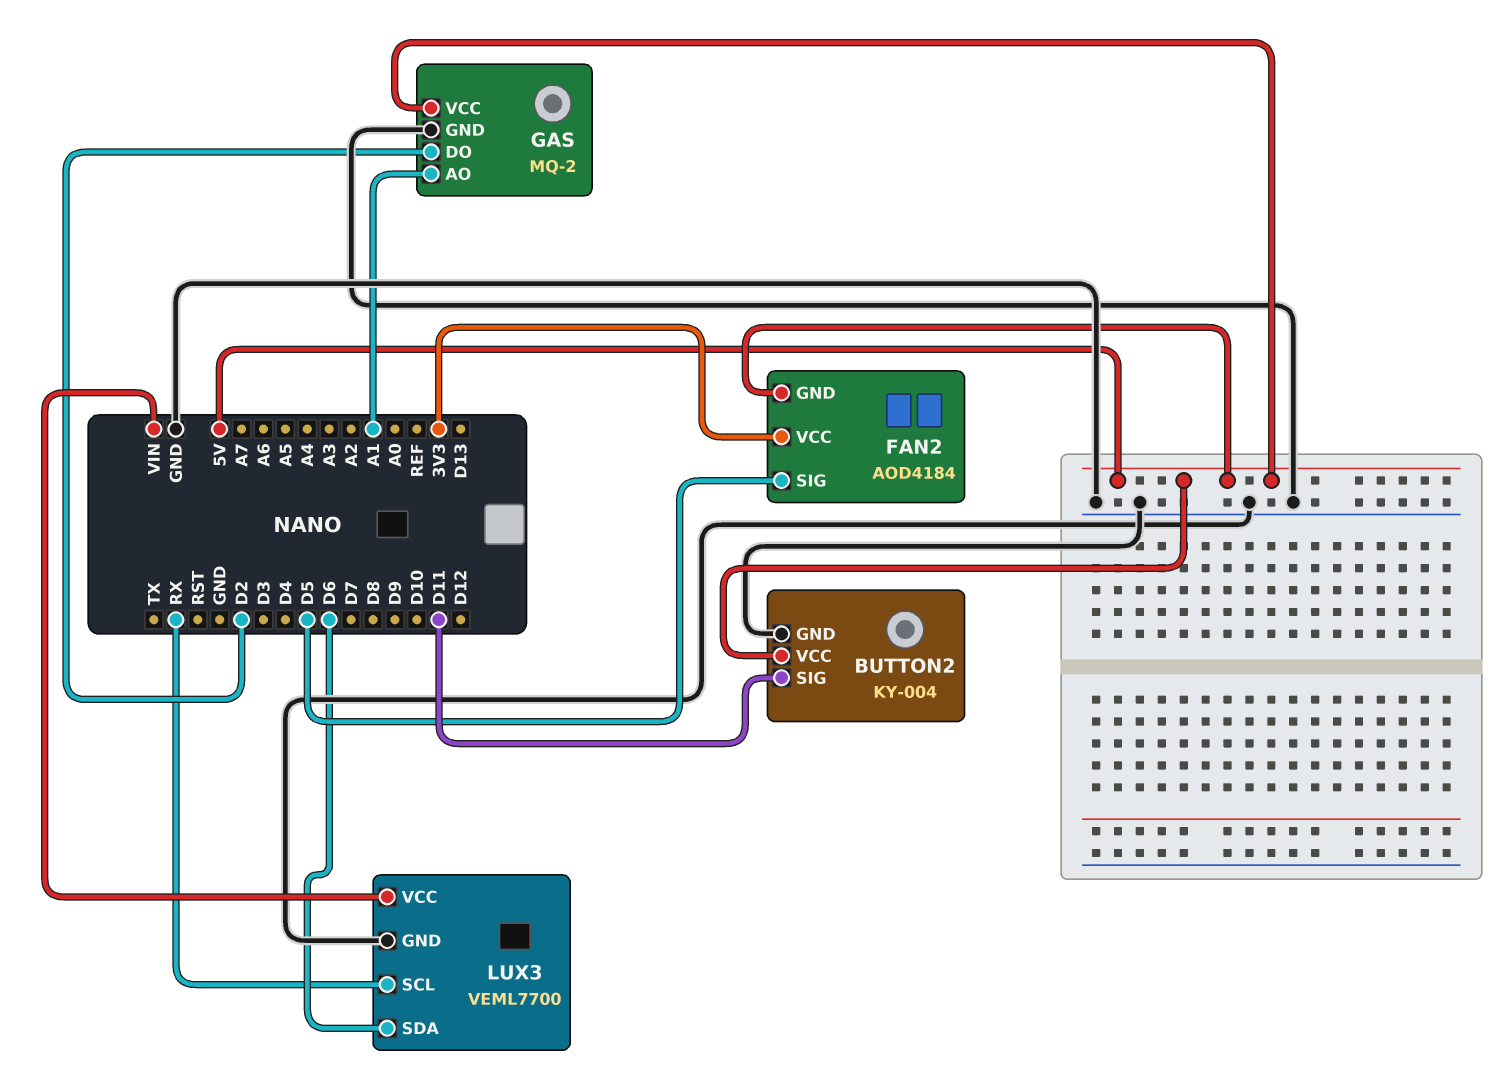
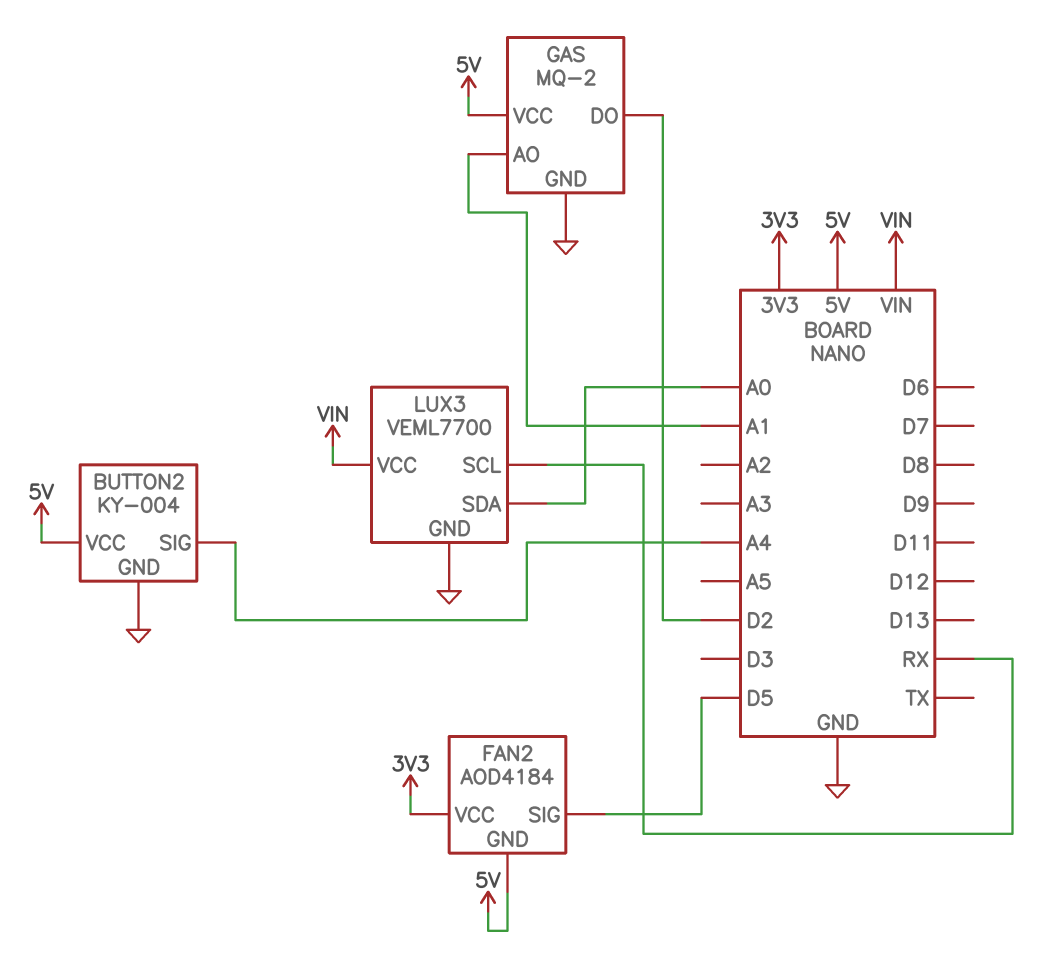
BUTTON2 pin SIG: D11 -> A4
LUX3 pin SDA: D6 -> A0

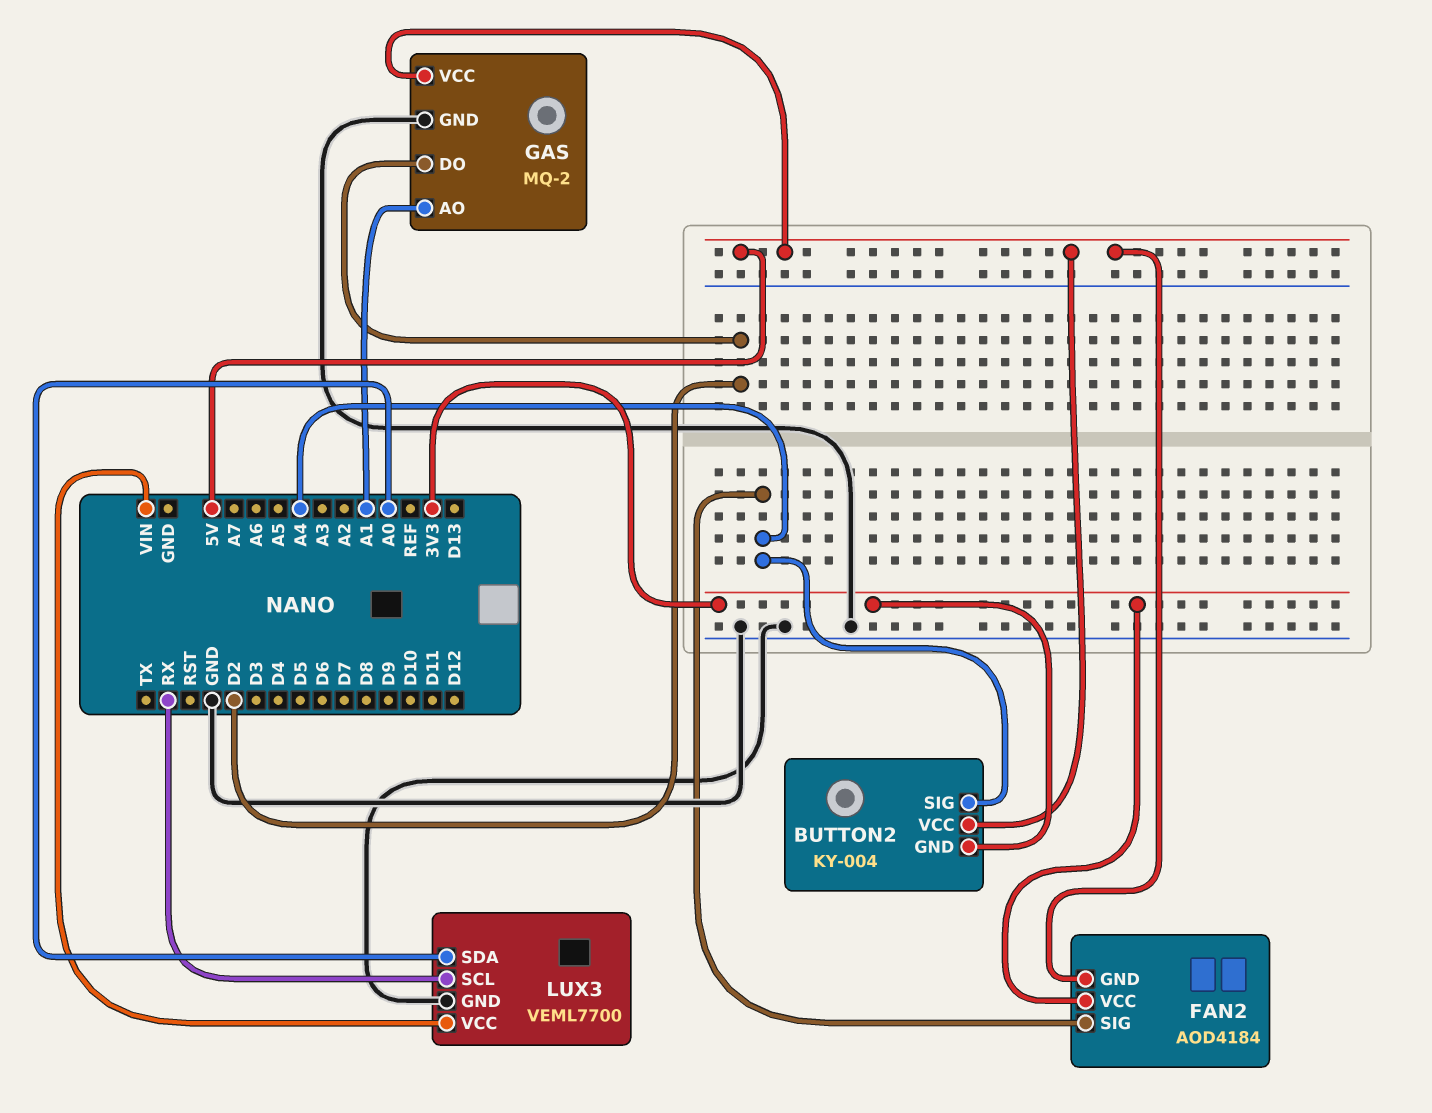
BUTTON2 pin GND: GND -> 3V3
FAN2 pin SIG: D5 -> A4

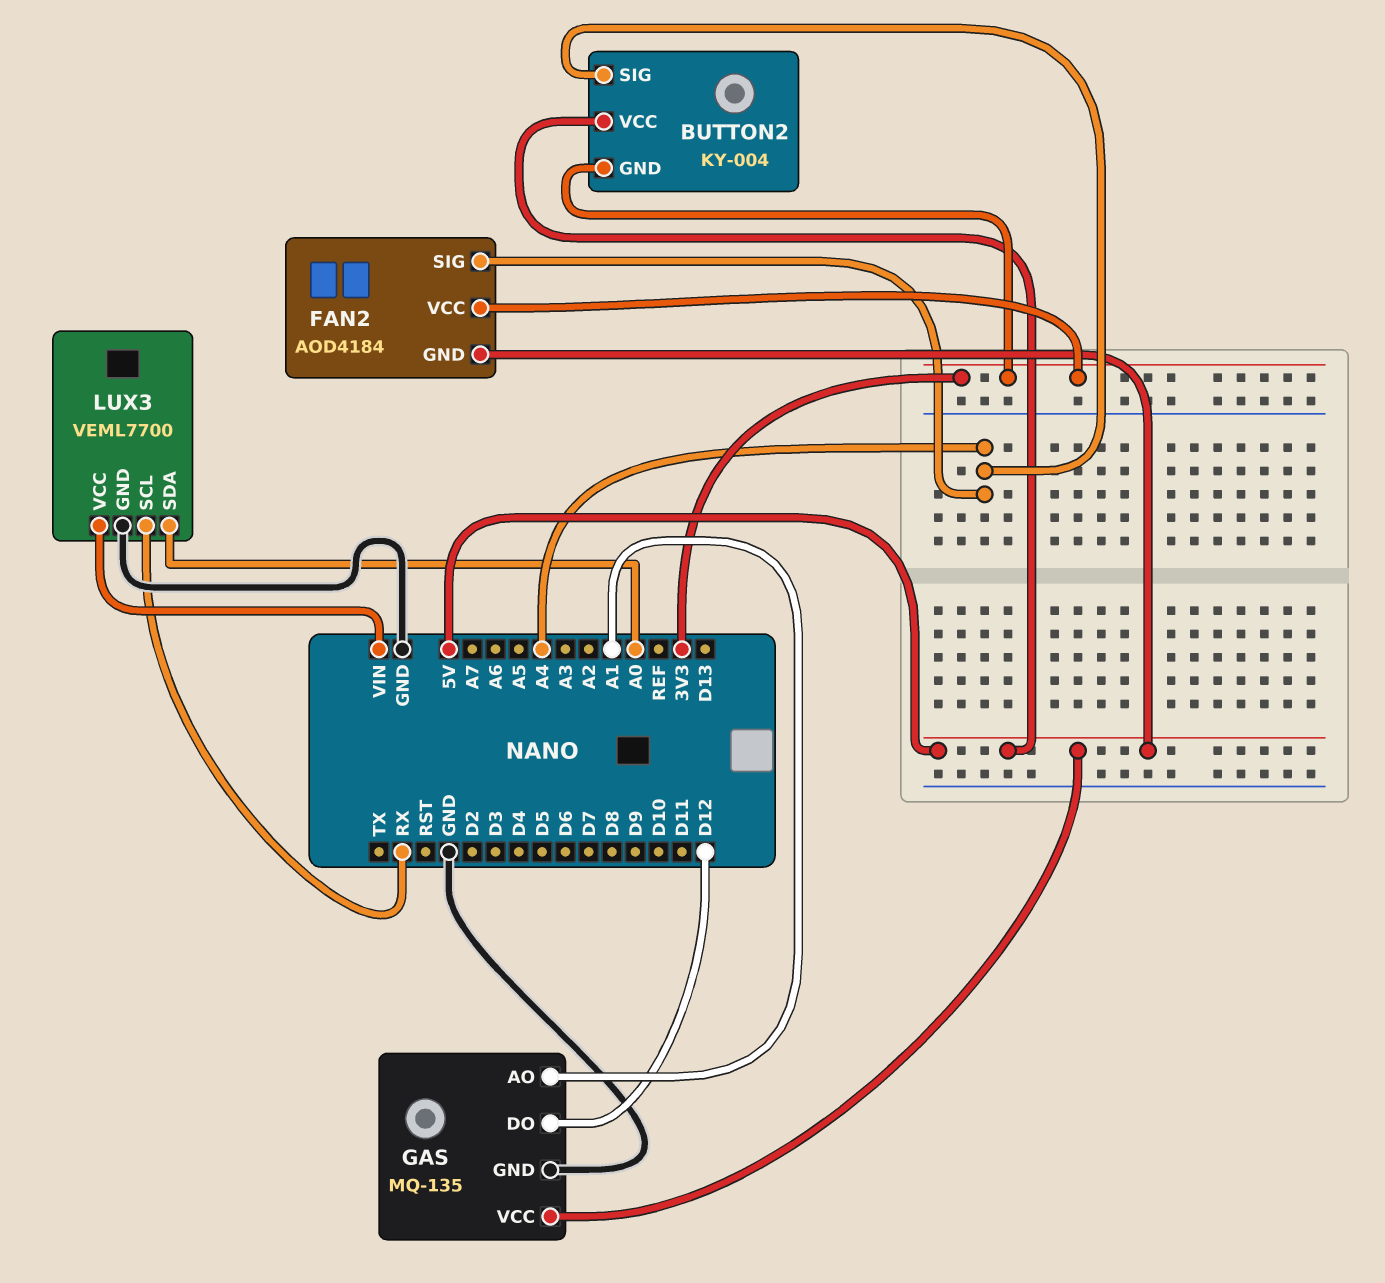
GAS: MQ-2 -> MQ-135
GAS pin DO: D2 -> D12

